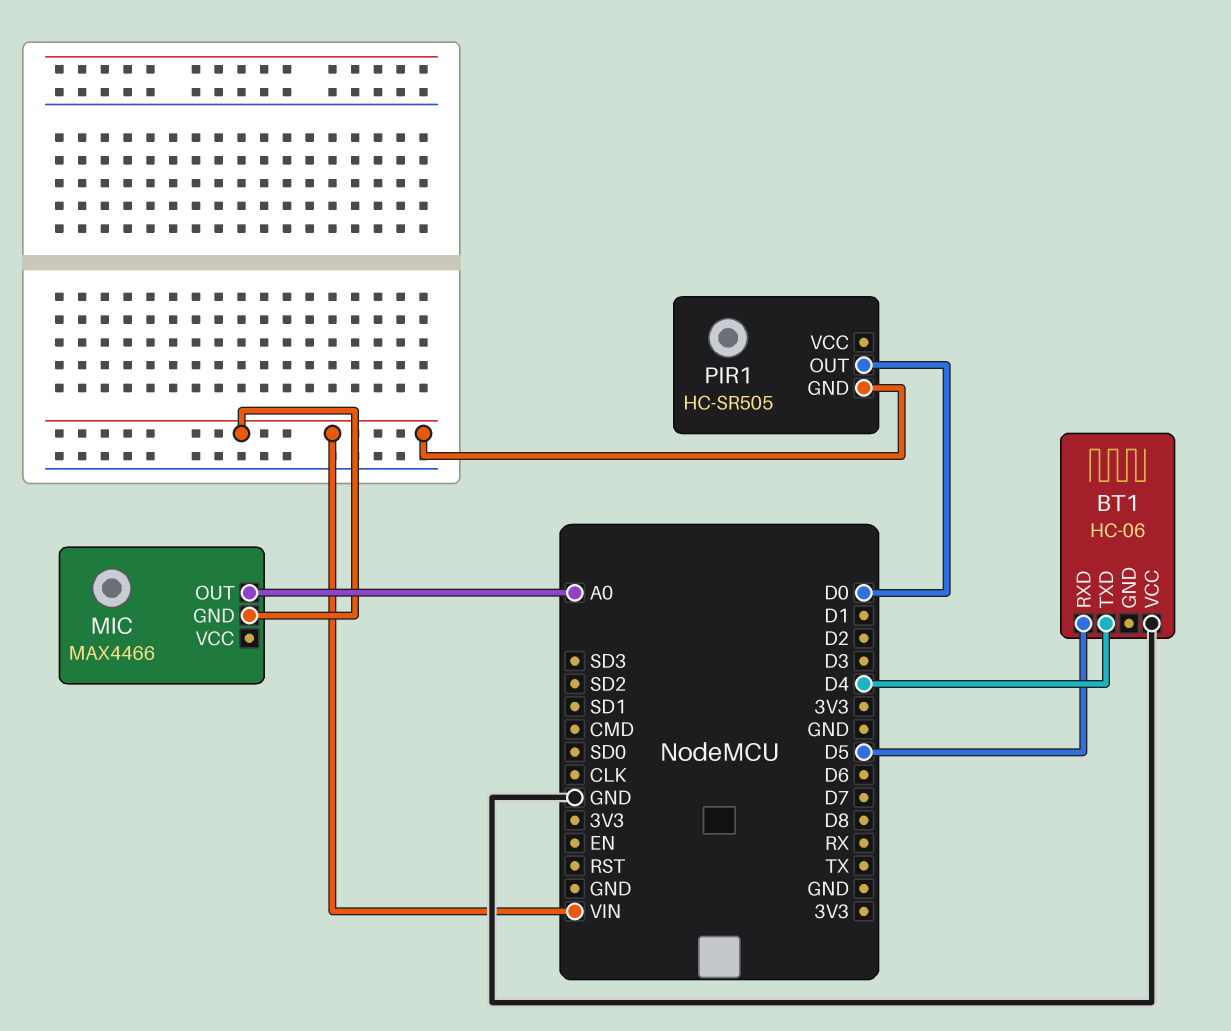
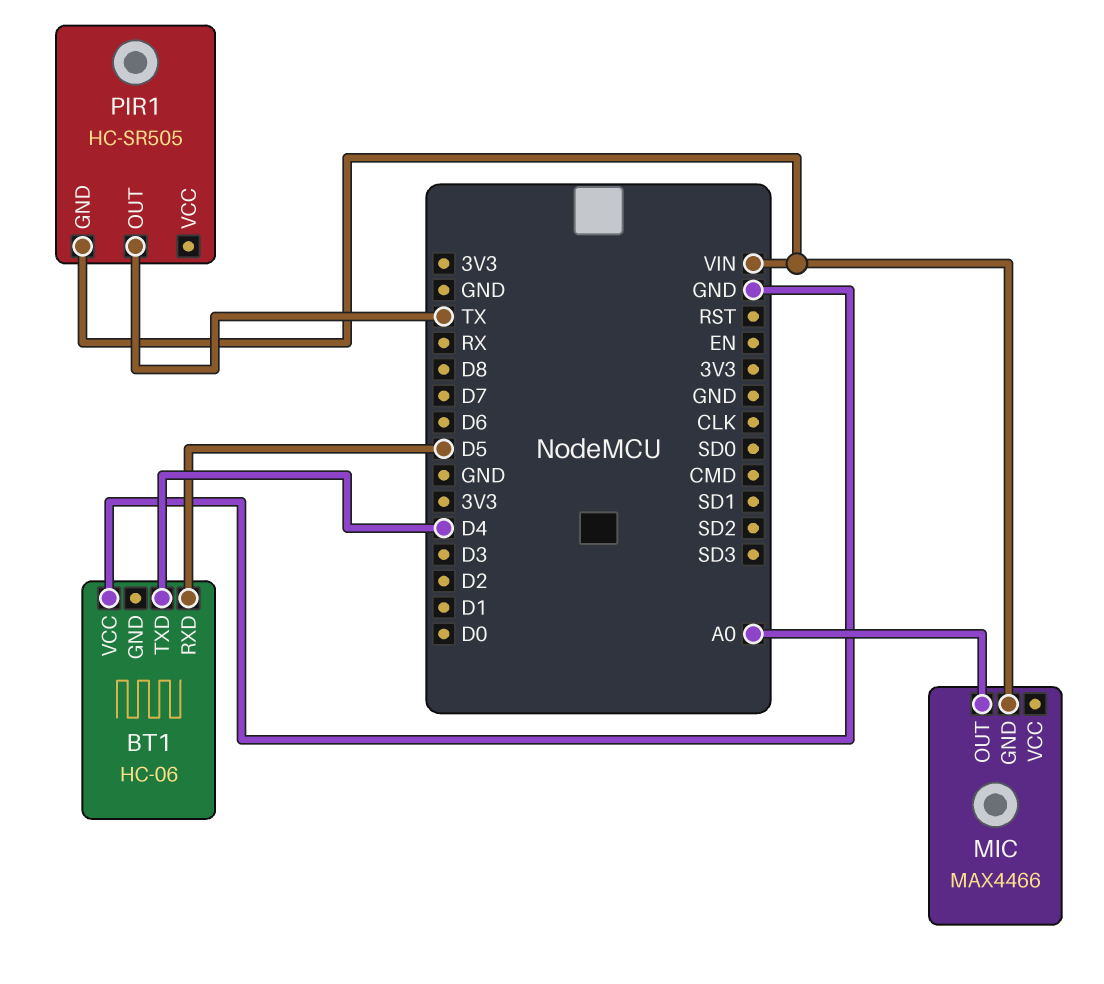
PIR1 pin OUT: D0 -> TX

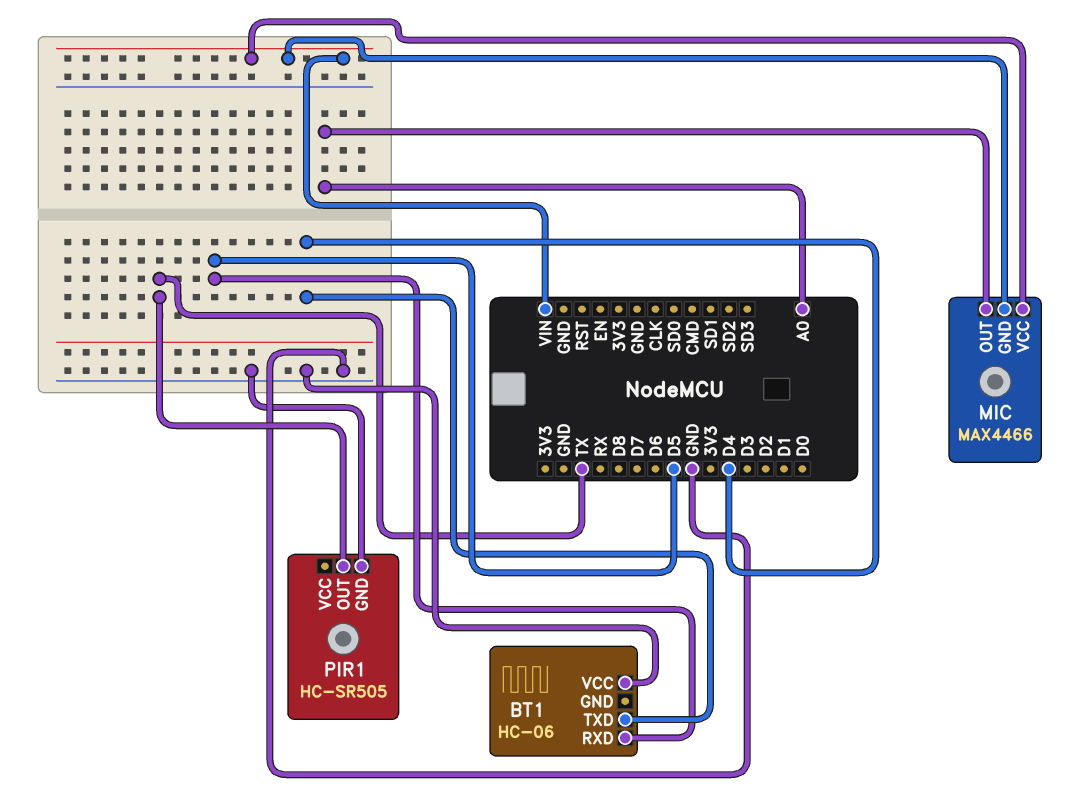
MIC pin VCC: none -> VIN
PIR1 pin GND: VIN -> GND

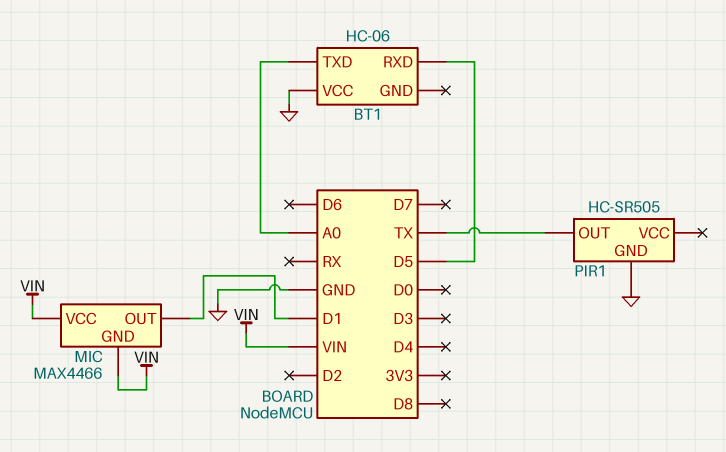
BT1 pin TXD: D4 -> A0
MIC pin OUT: A0 -> D1

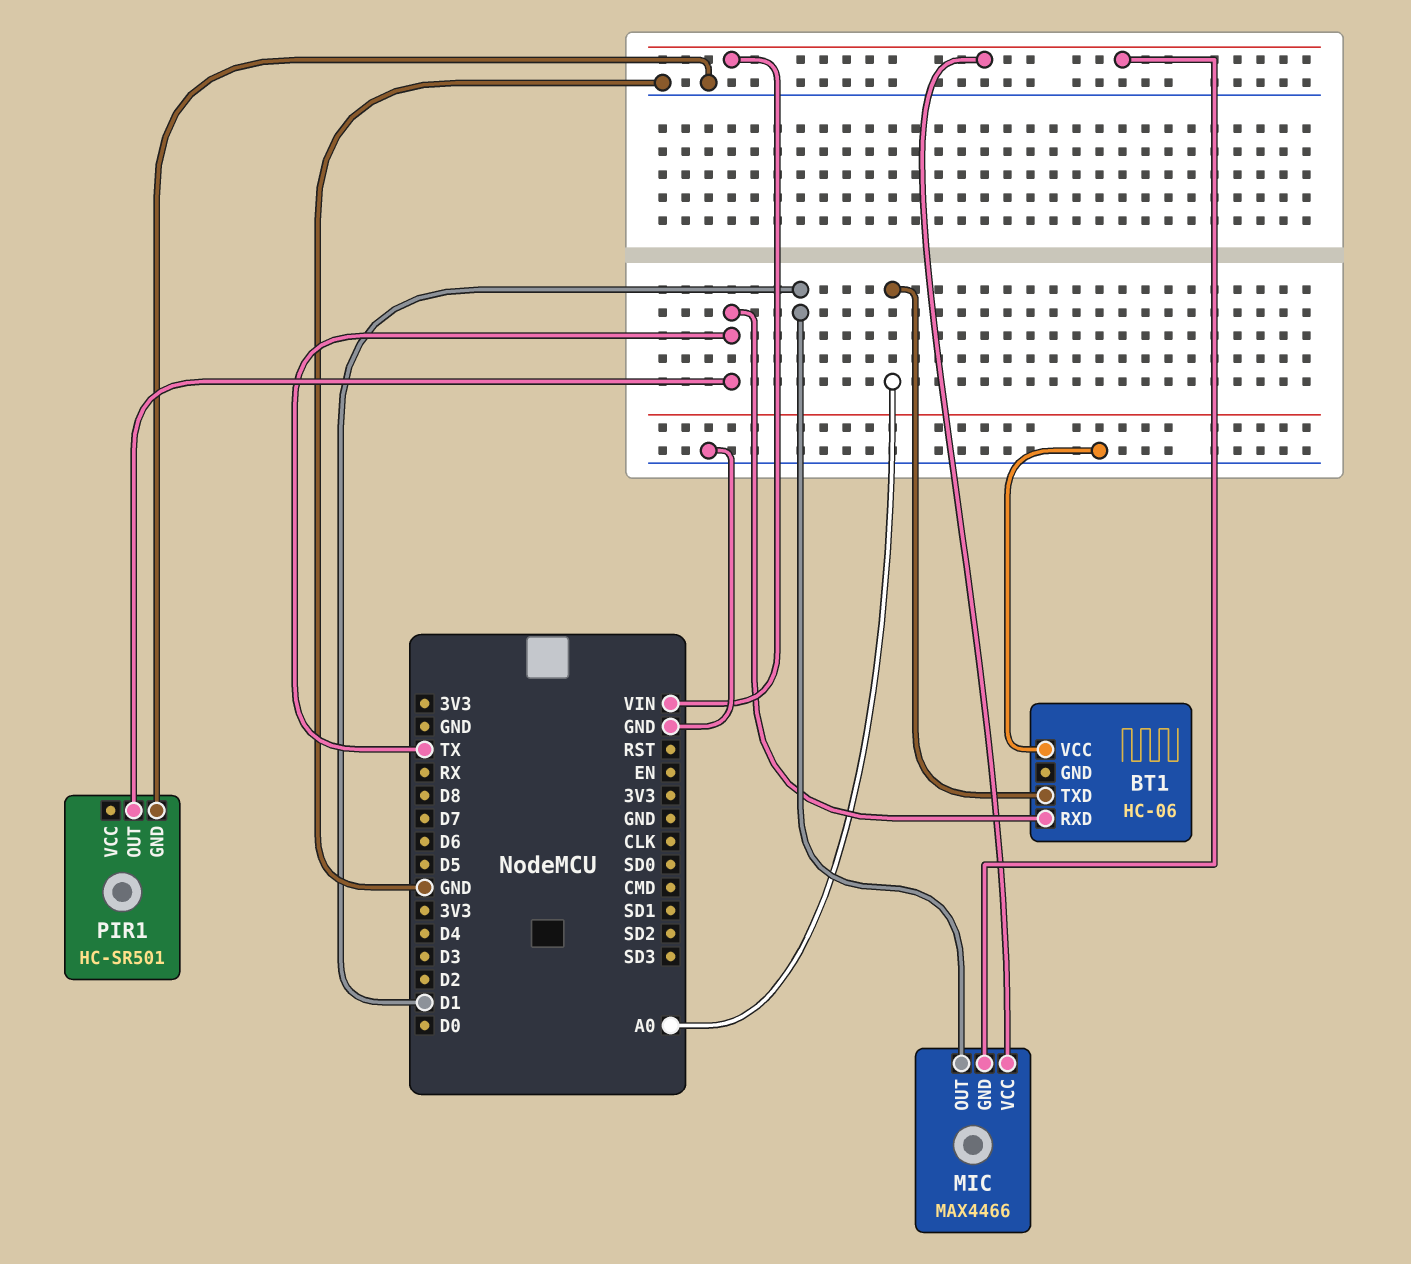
BT1 pin RXD: D5 -> TX
PIR1: HC-SR505 -> HC-SR501

